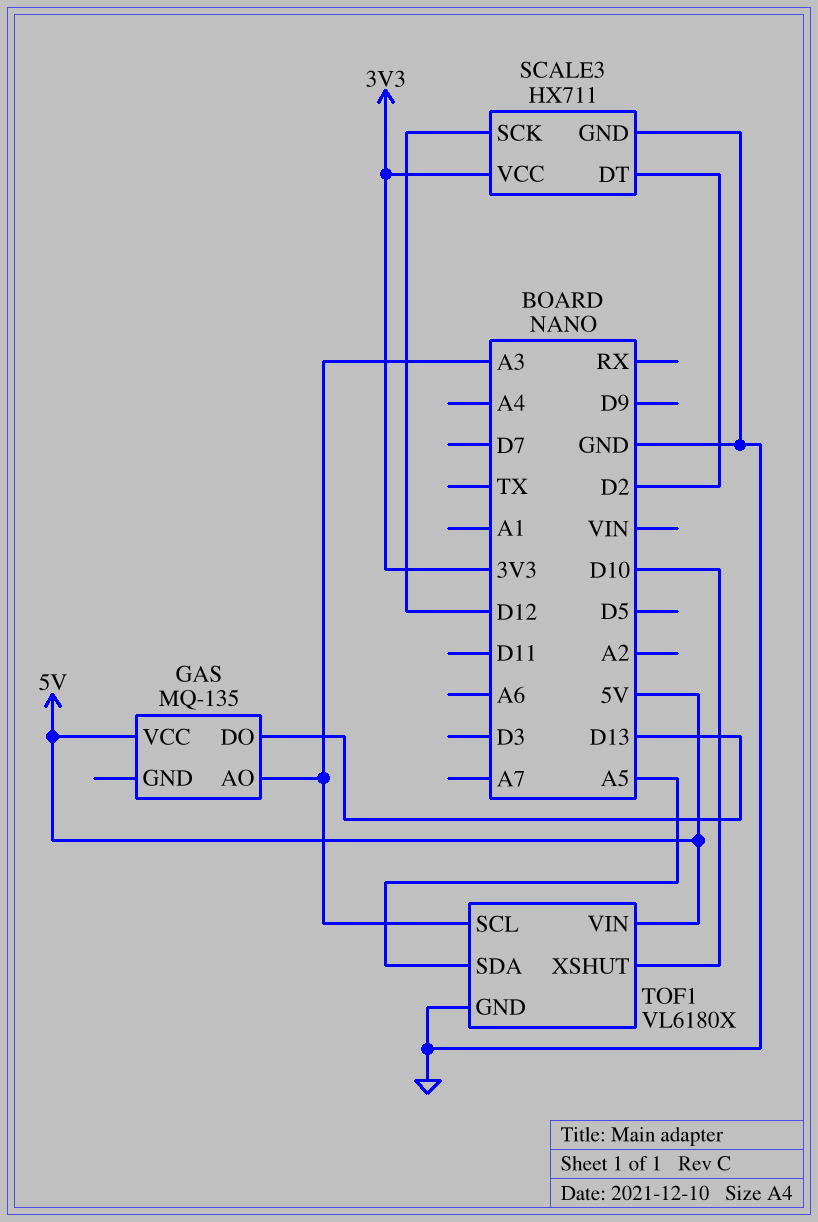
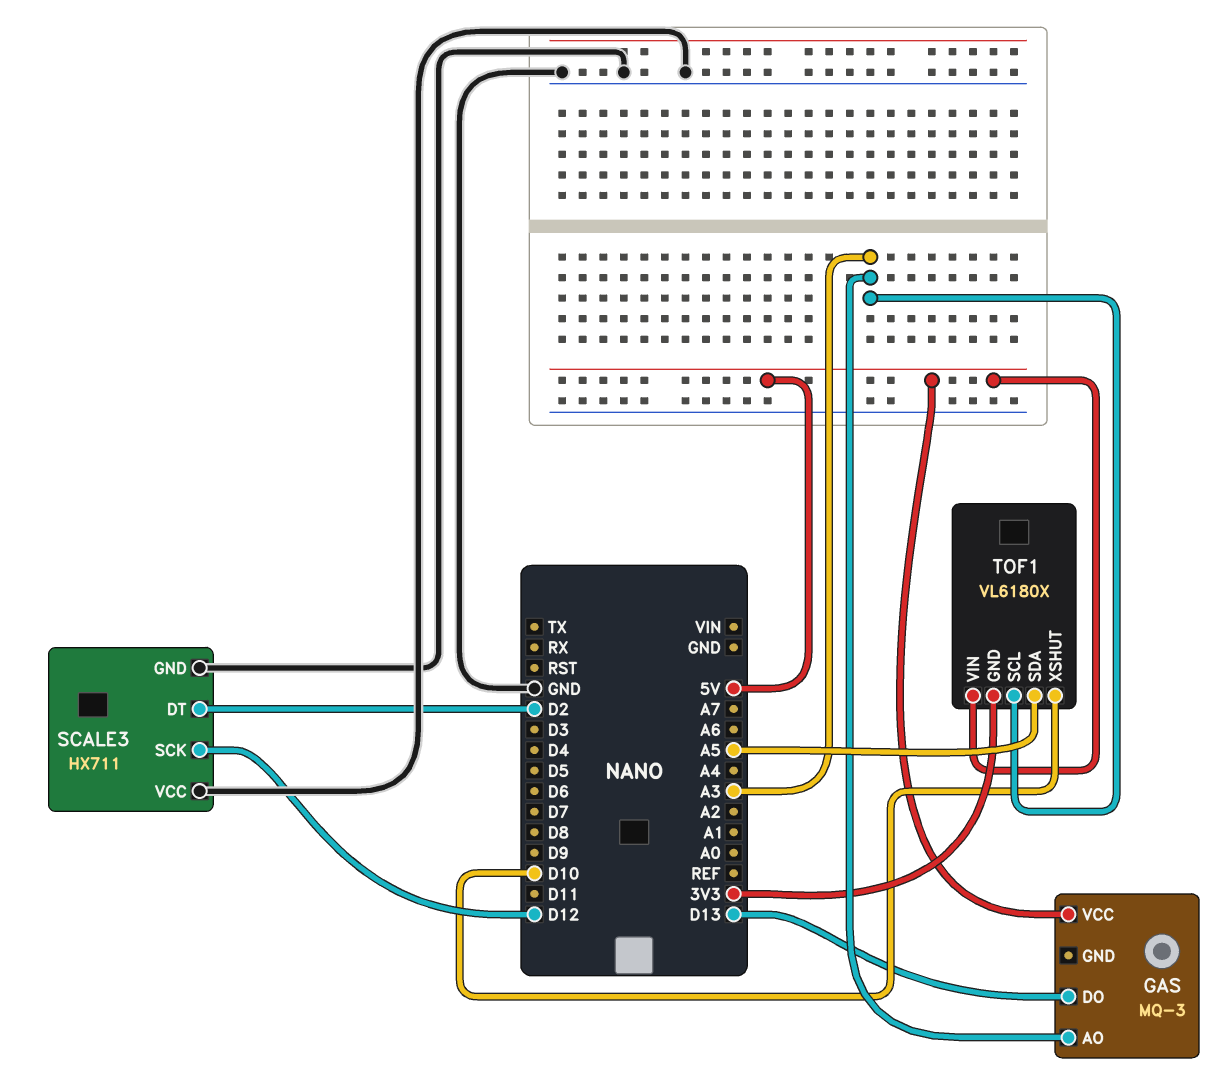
GAS: MQ-135 -> MQ-3
SCALE3 pin VCC: 3V3 -> GND
TOF1 pin GND: GND -> 3V3

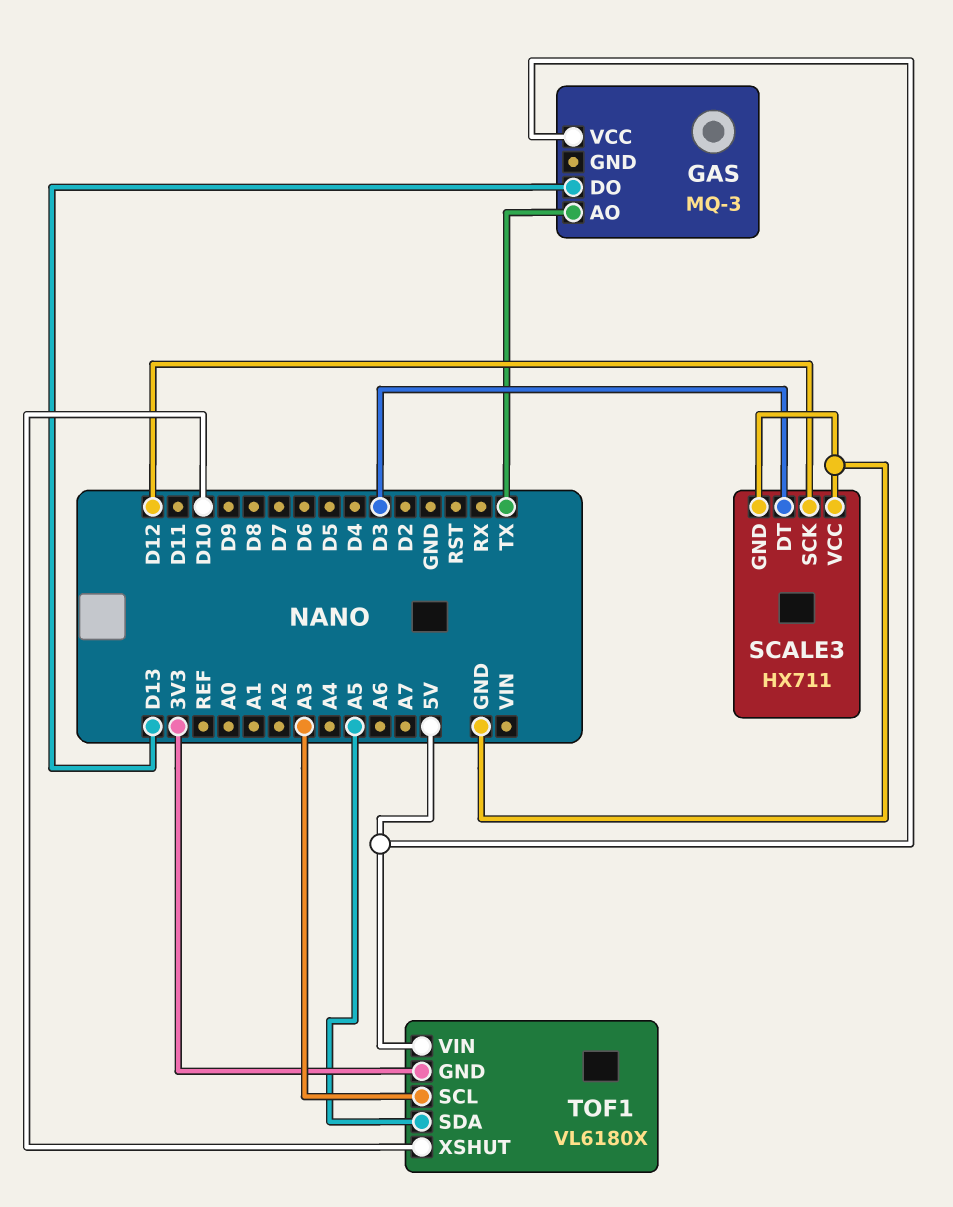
GAS pin AO: A3 -> TX
SCALE3 pin DT: D2 -> D3

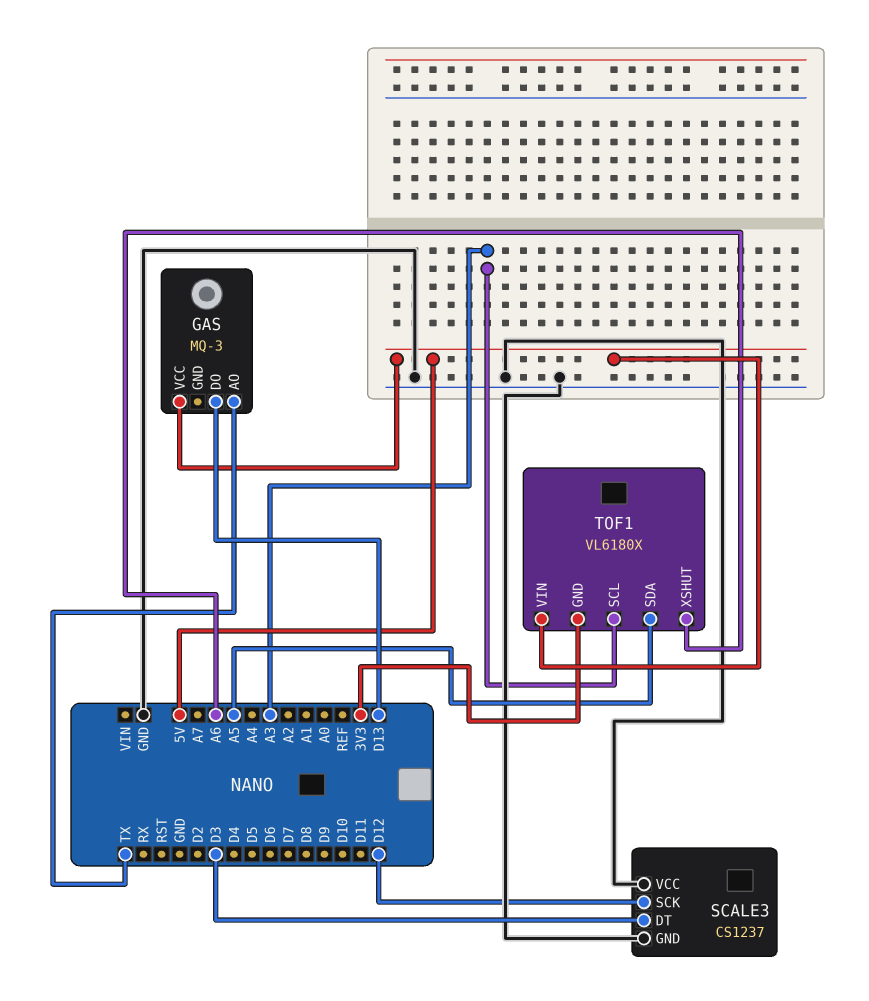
SCALE3: HX711 -> CS1237
TOF1 pin XSHUT: D10 -> A6

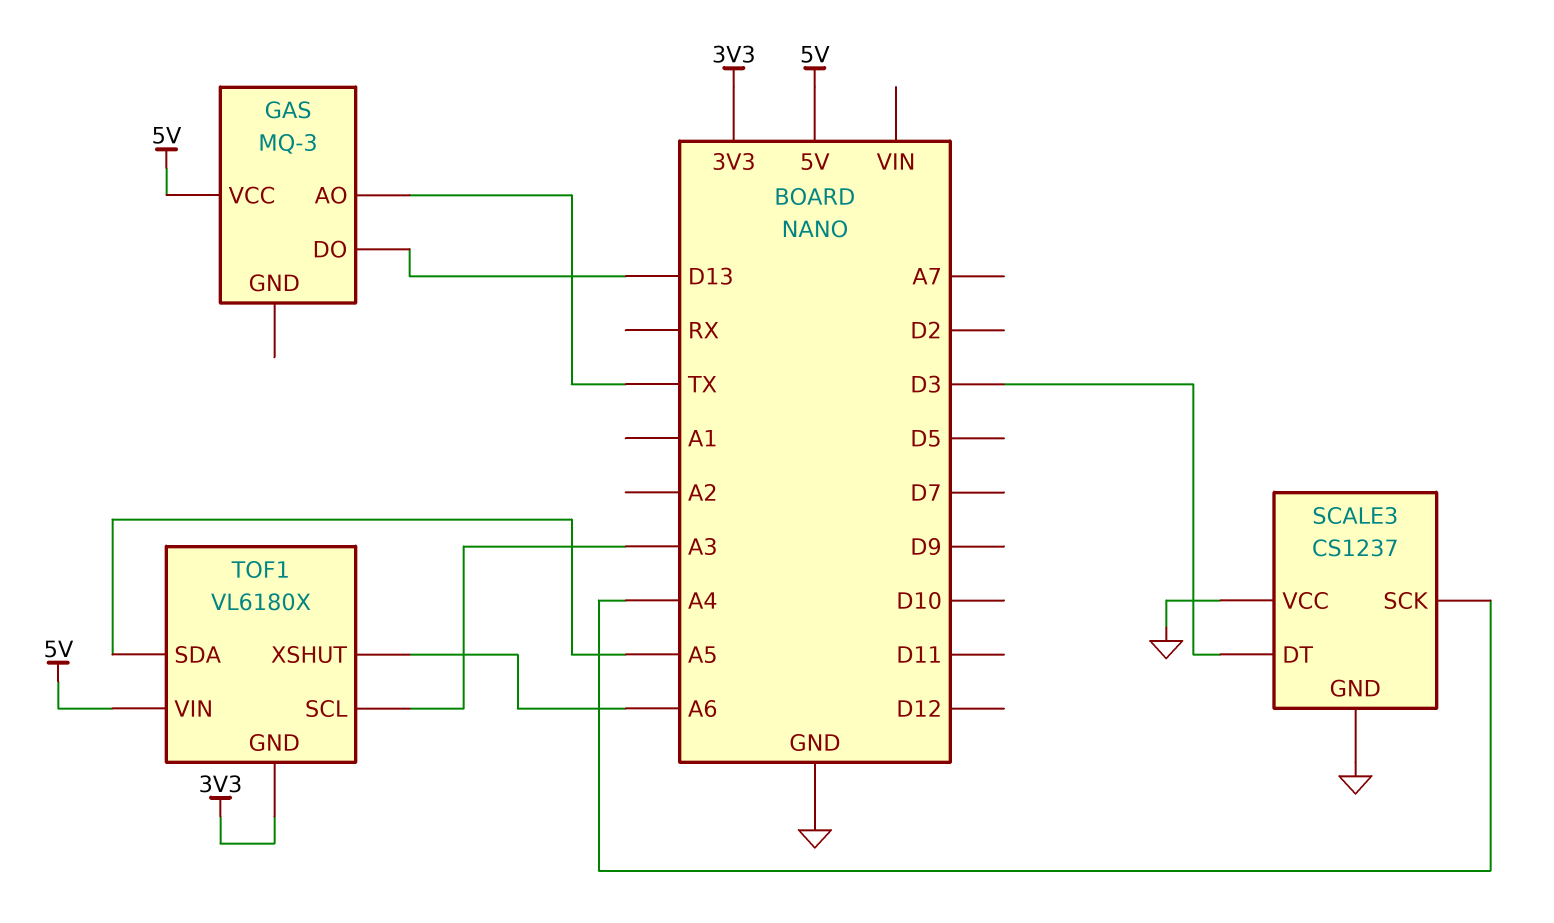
SCALE3 pin SCK: D12 -> A4

